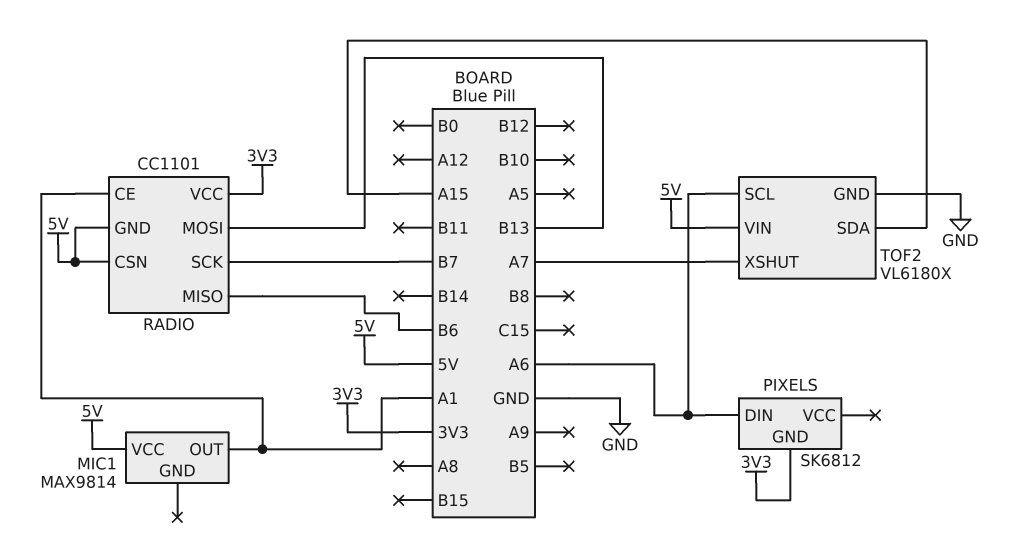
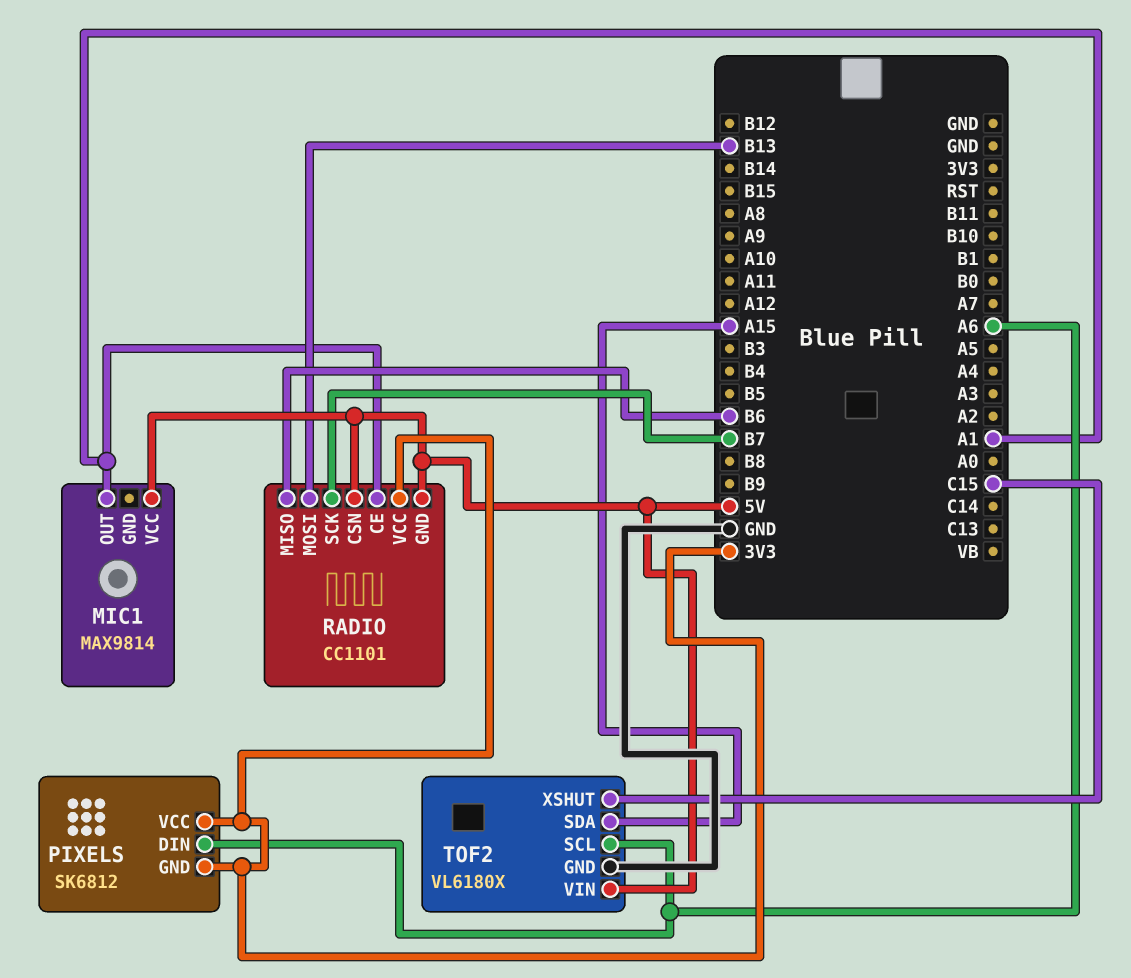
PIXELS pin VCC: none -> 3V3
TOF2 pin XSHUT: A7 -> C15

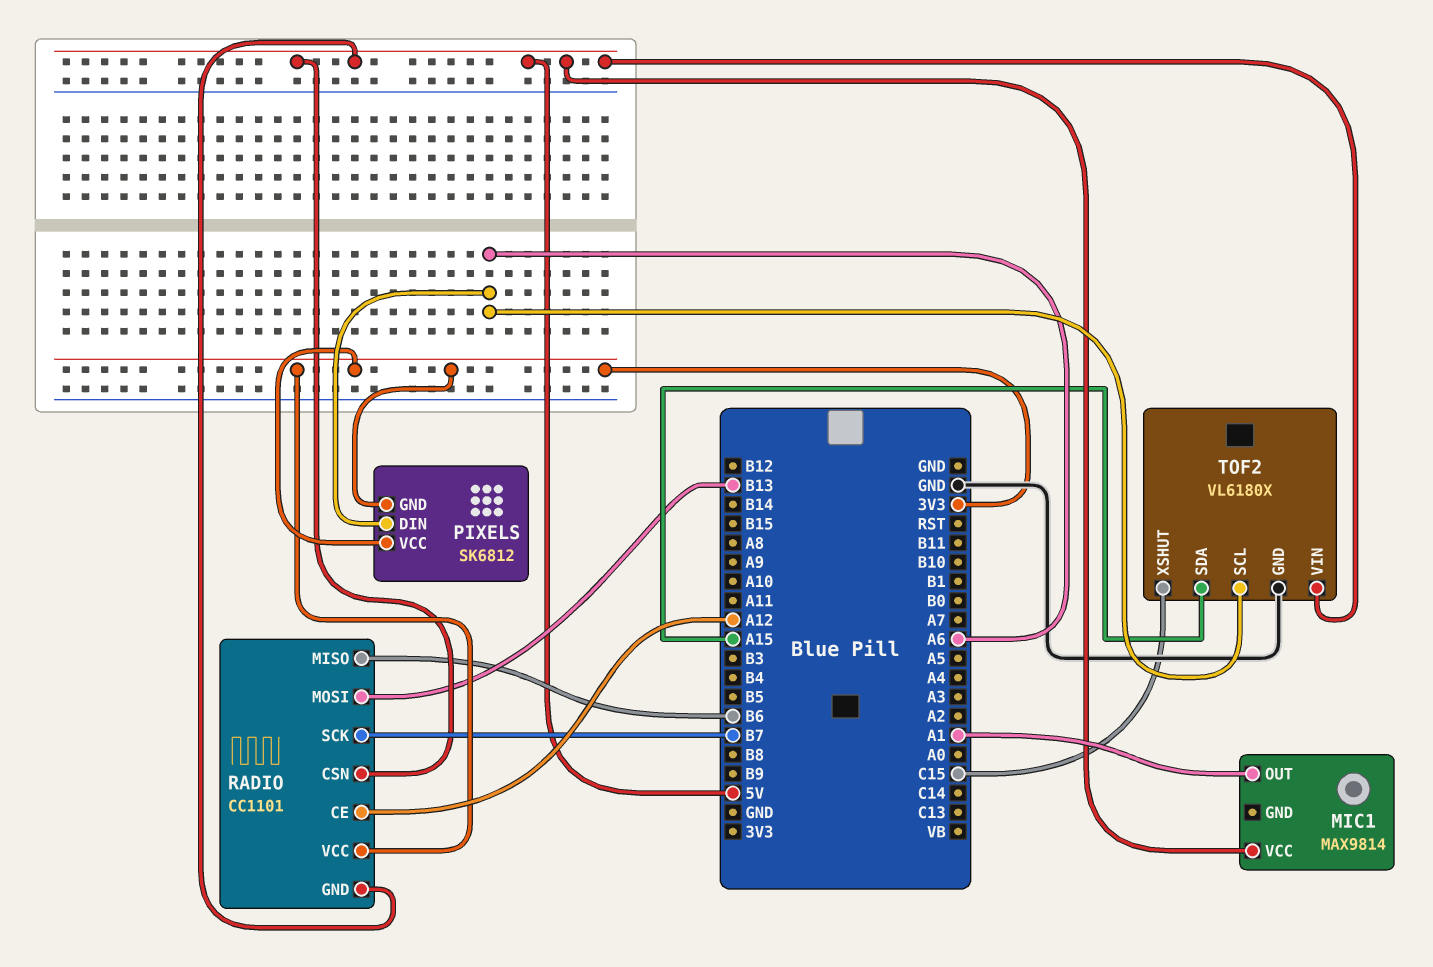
RADIO pin CE: A1 -> A12

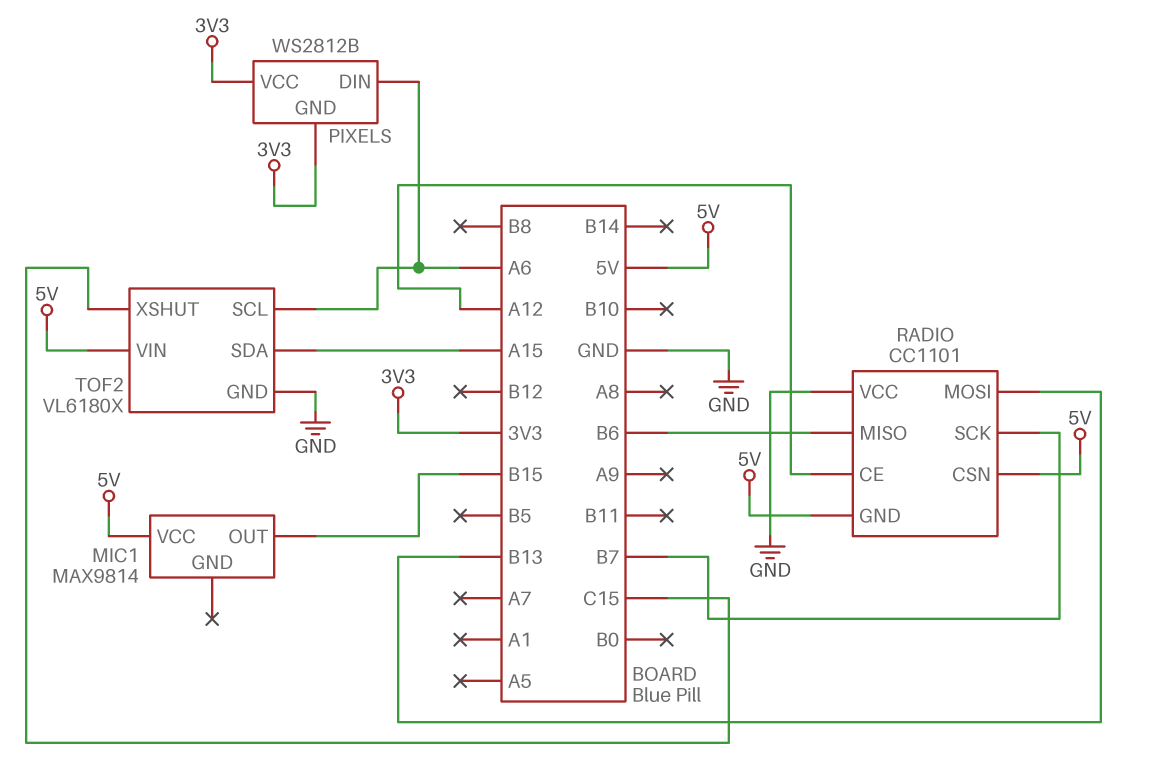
MIC1 pin OUT: A1 -> B15
PIXELS: SK6812 -> WS2812B
RADIO pin VCC: 3V3 -> GND

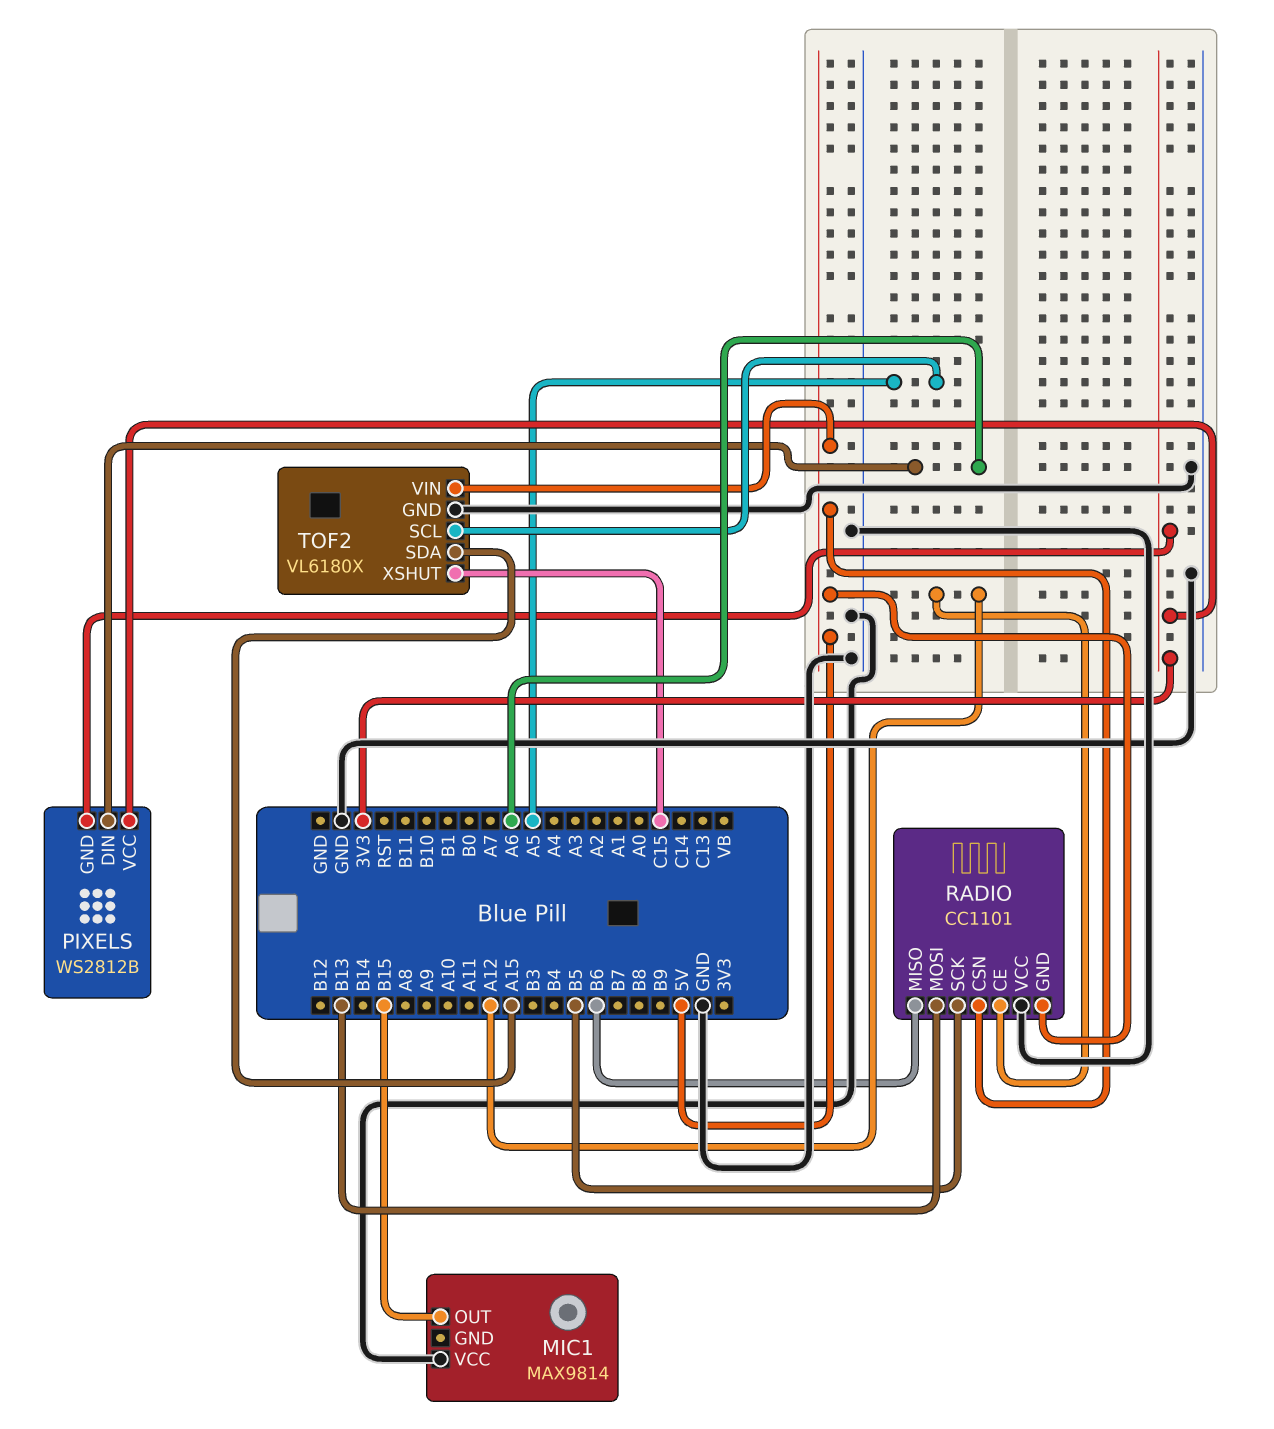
MIC1 pin VCC: 5V -> GND
RADIO pin SCK: B7 -> B5
TOF2 pin SCL: A6 -> A5

